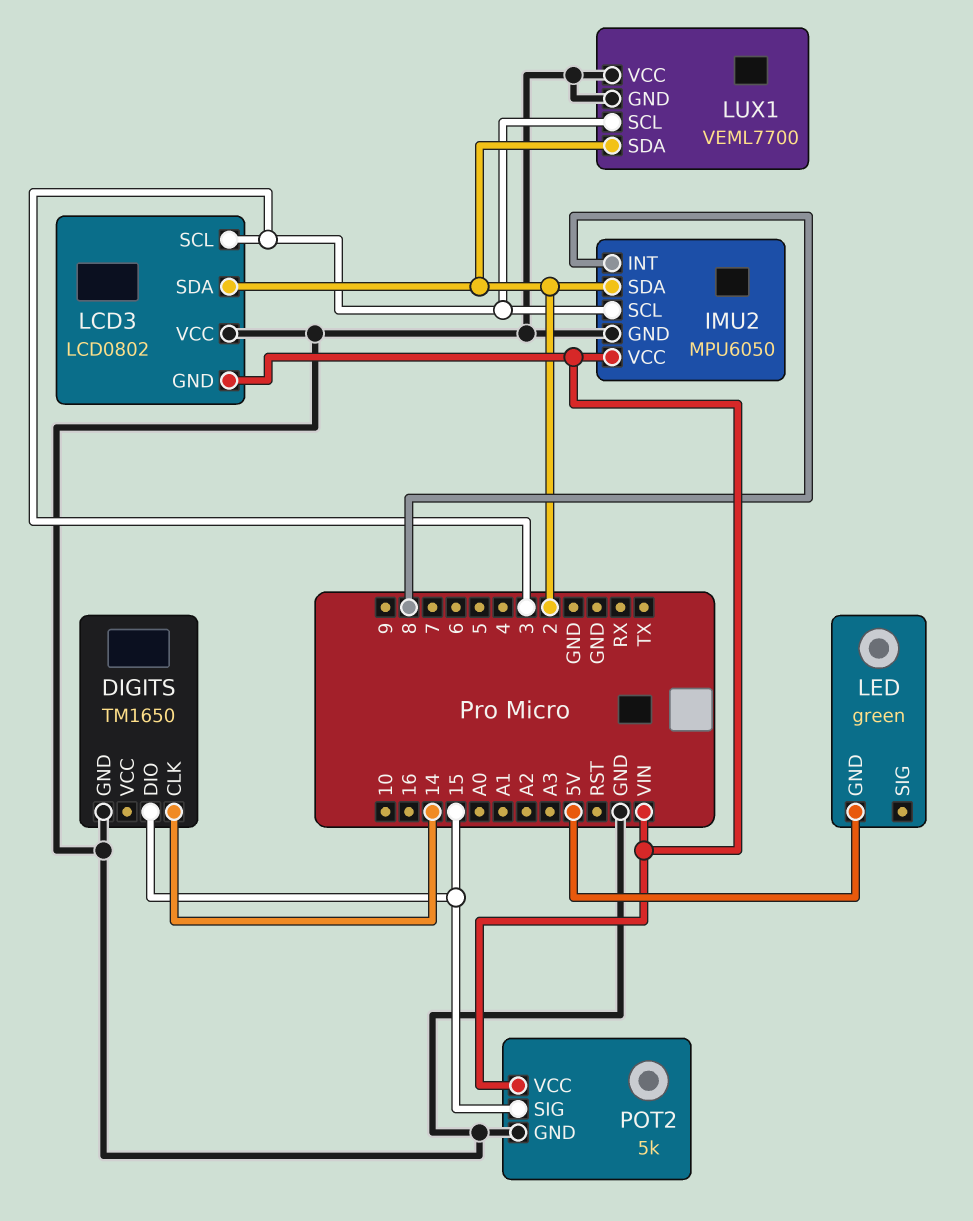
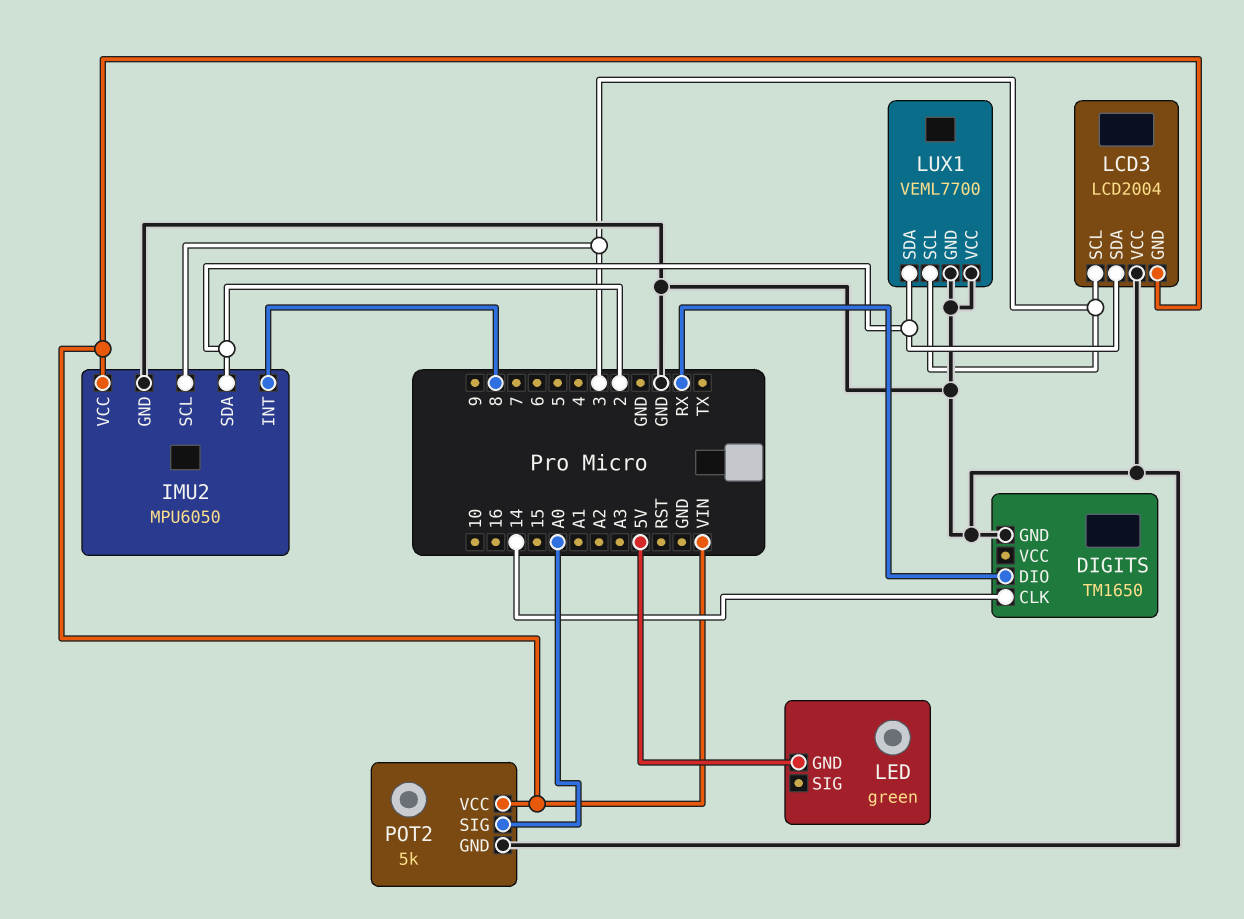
DIGITS pin DIO: 15 -> RX
LCD3: LCD0802 -> LCD2004
POT2 pin SIG: 15 -> A0

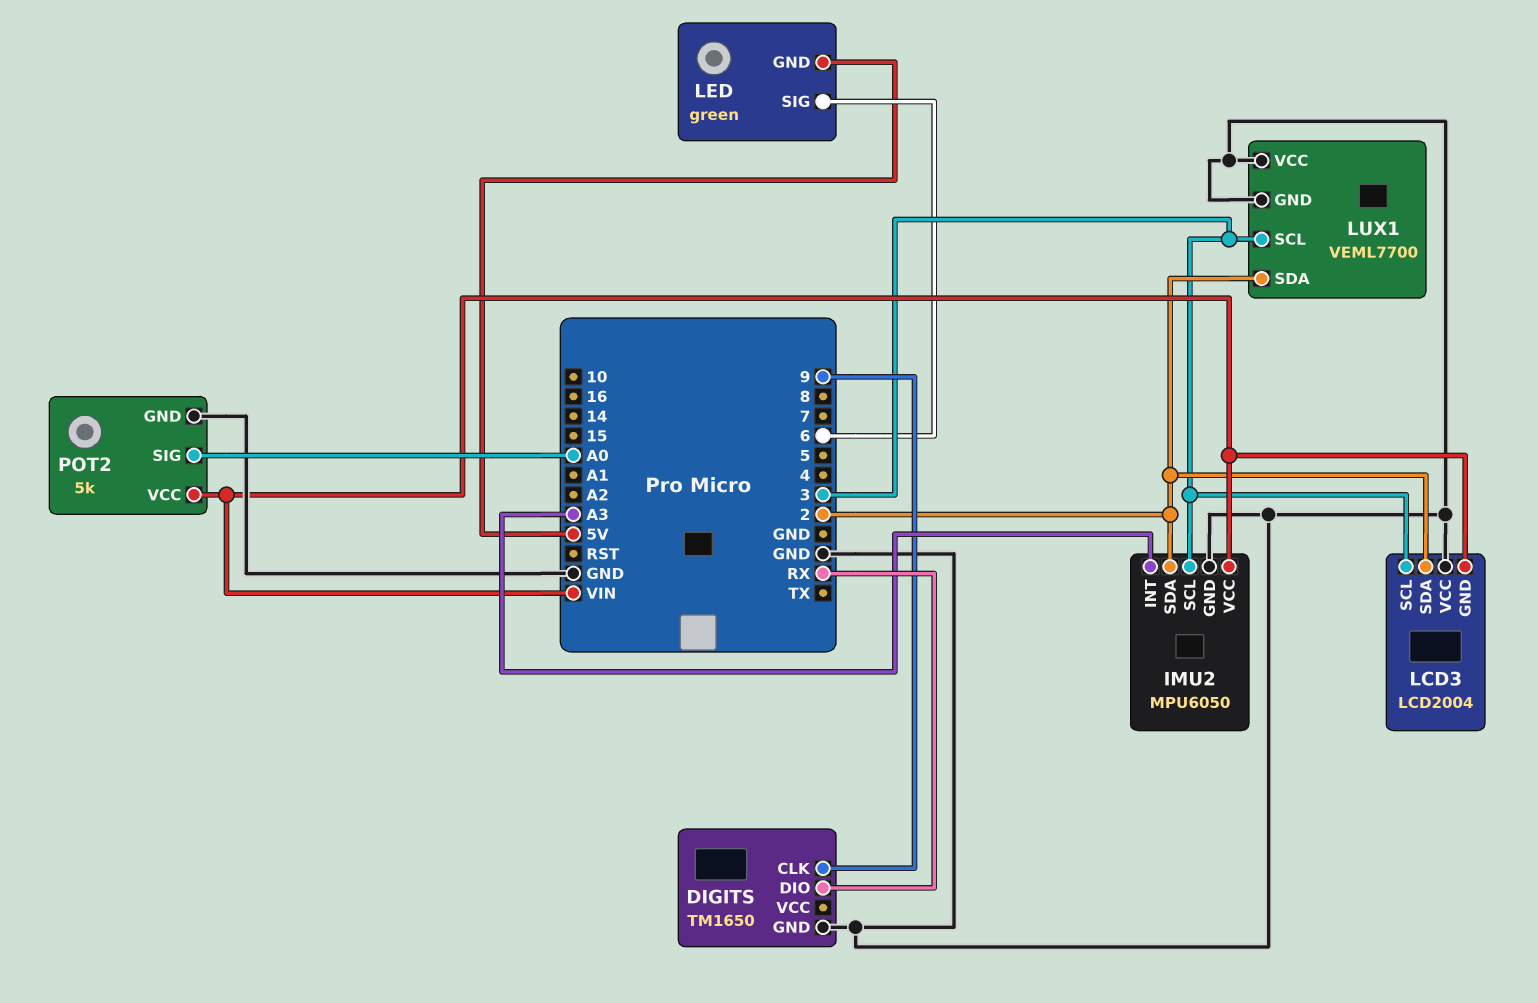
DIGITS pin CLK: 14 -> 9
IMU2 pin INT: 8 -> A3
LED pin SIG: none -> 6

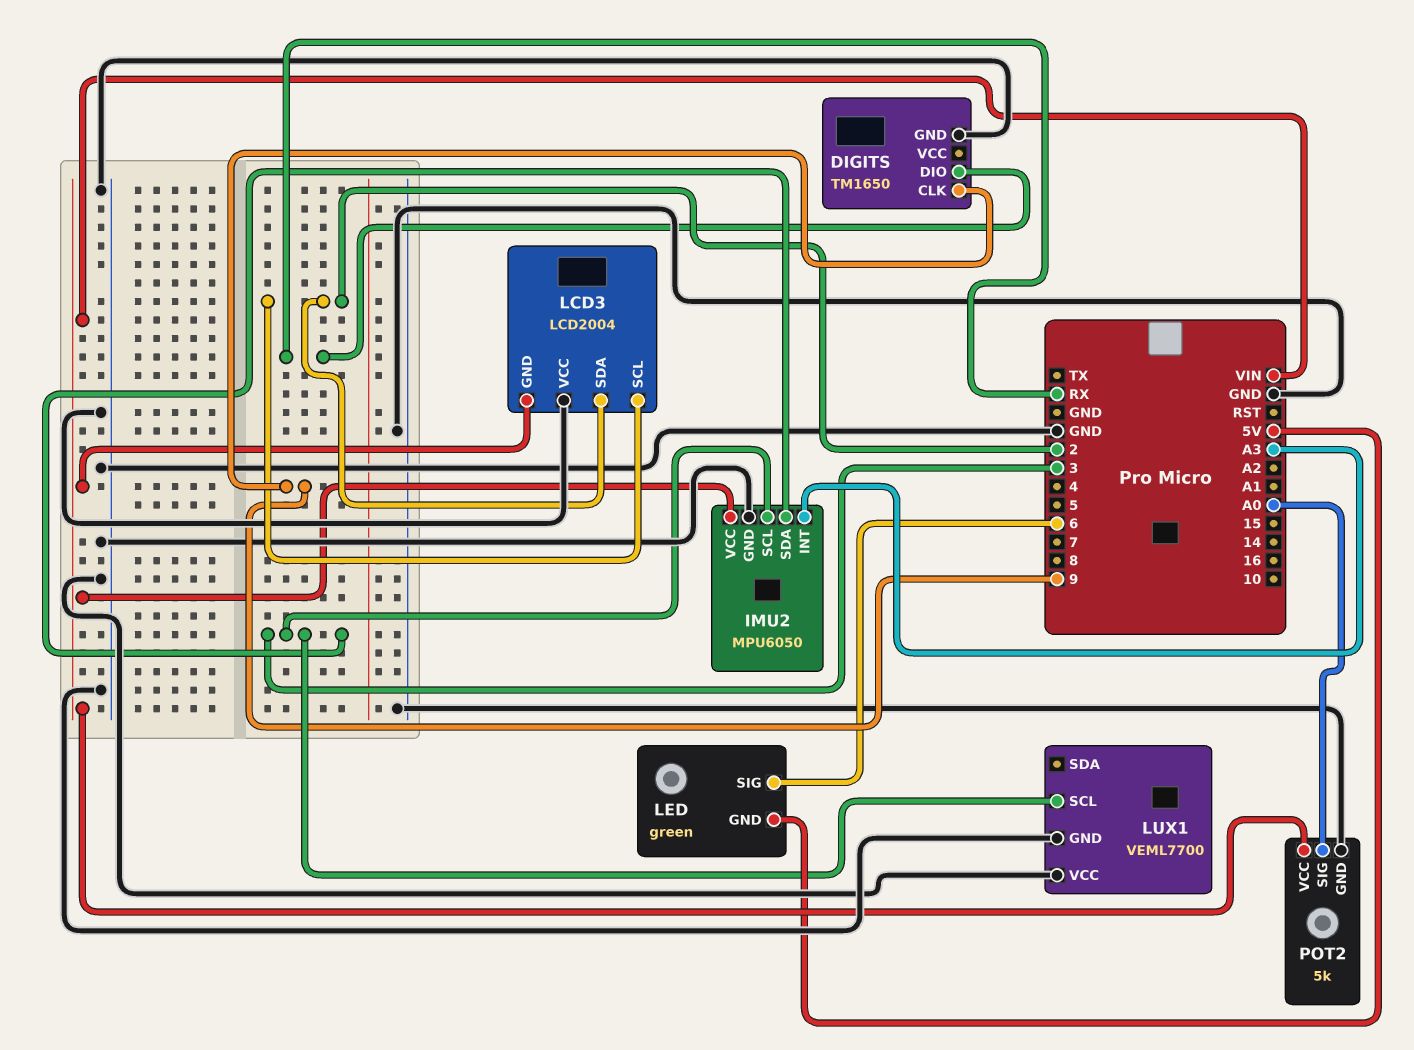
IMU2 pin SDA: 2 -> 3
LCD3 pin SCL: 3 -> 2
LUX1 pin SDA: 2 -> none

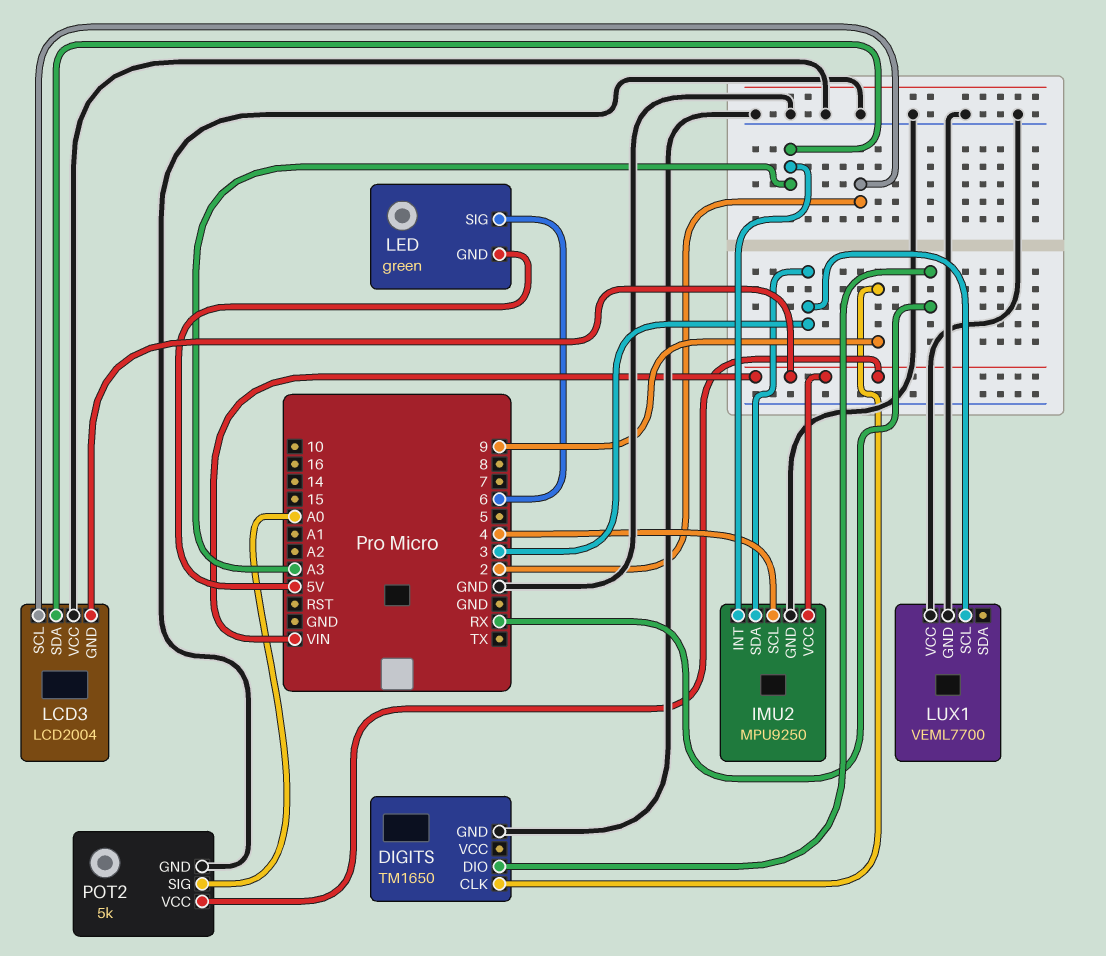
IMU2: MPU6050 -> MPU9250
IMU2 pin SCL: 3 -> 4
LCD3 pin SDA: 2 -> A3

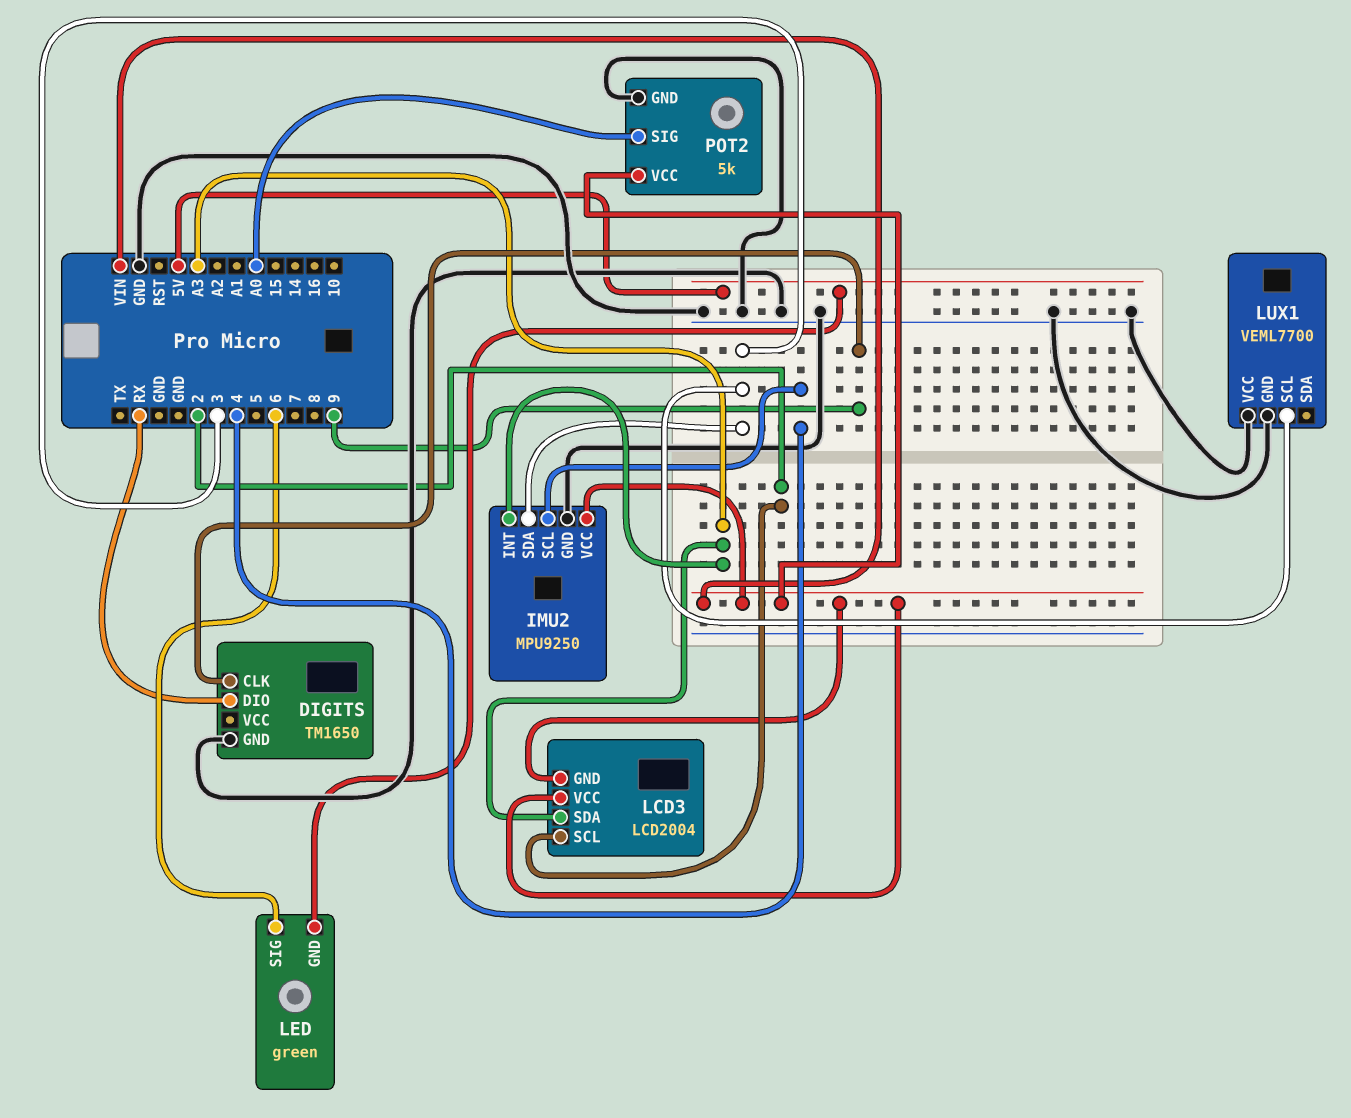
LCD3 pin VCC: GND -> VIN

